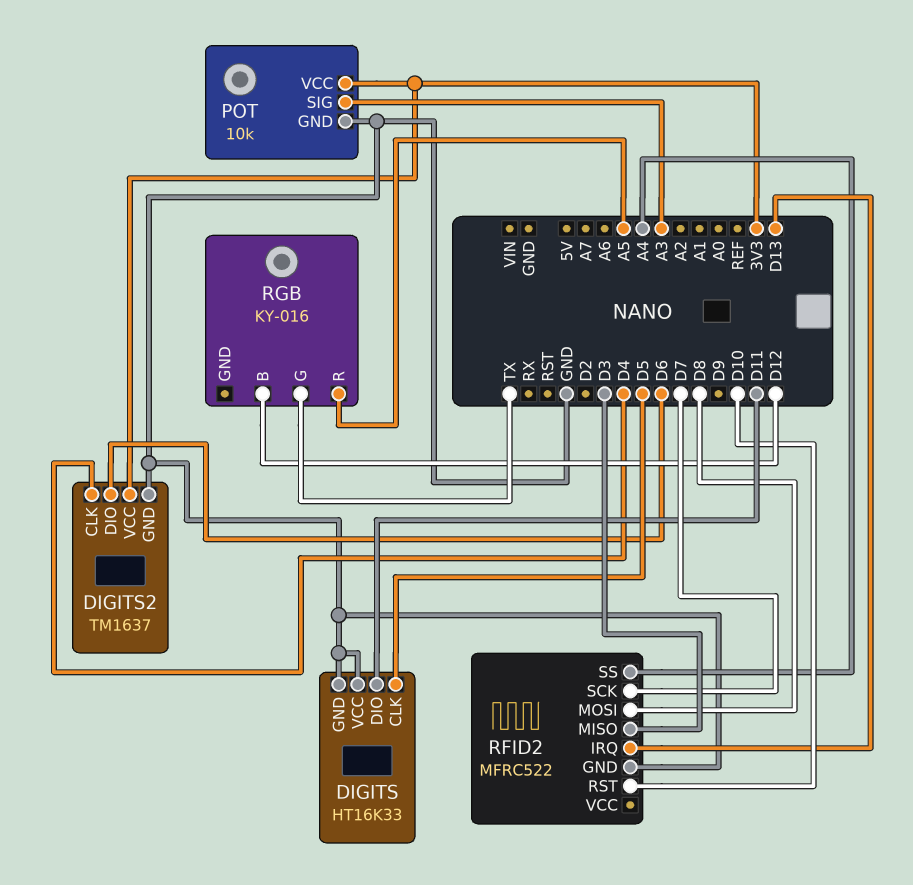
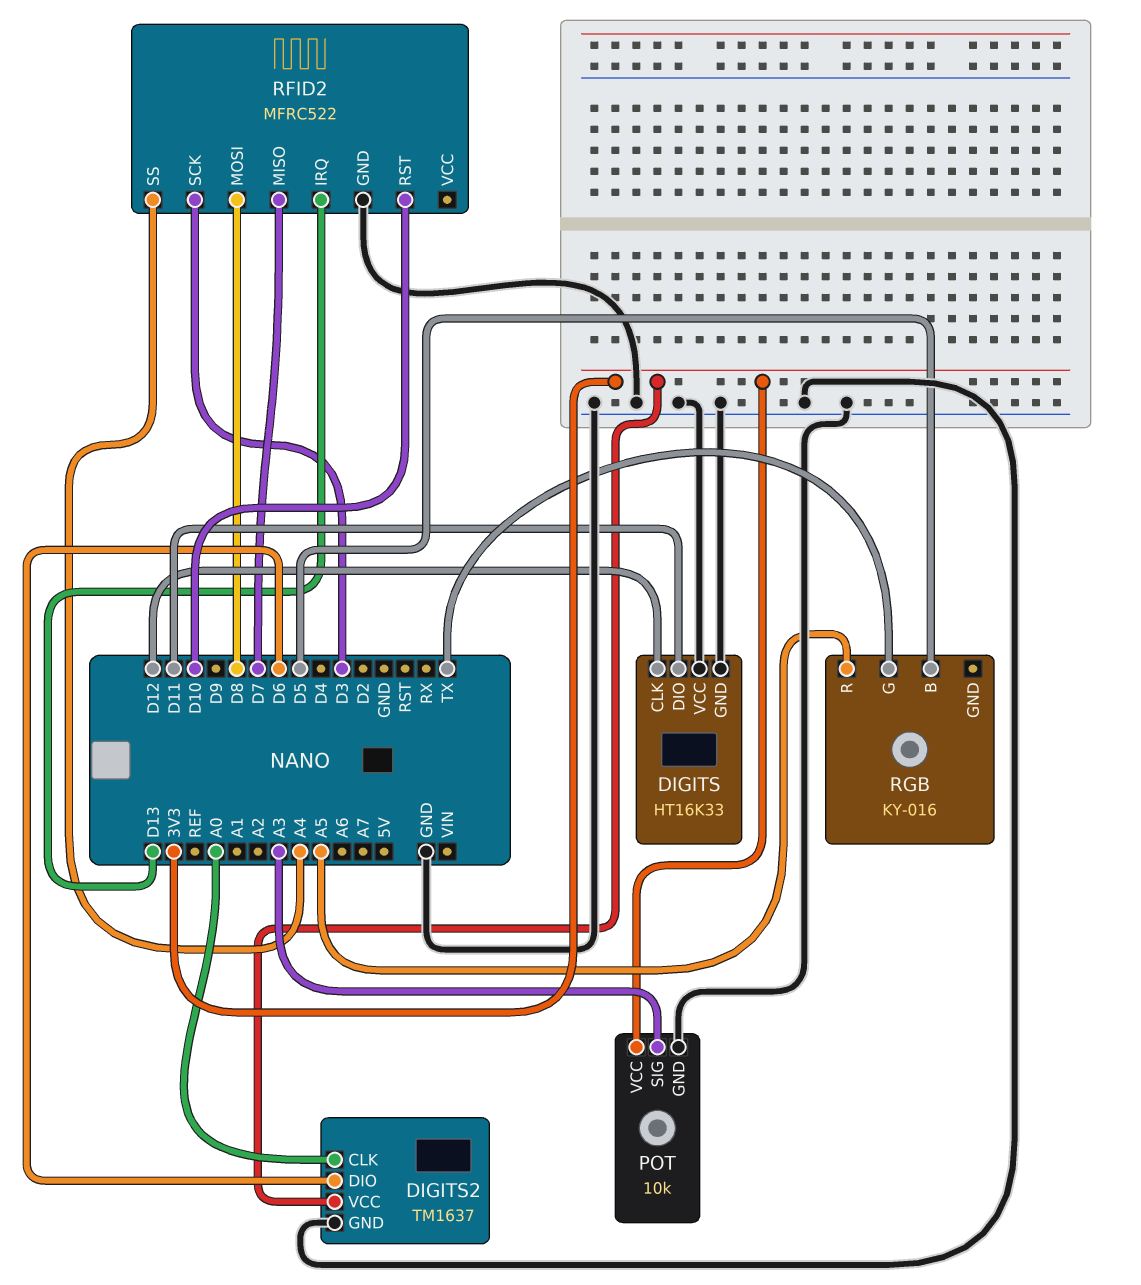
DIGITS pin CLK: D5 -> D12
DIGITS2 pin CLK: D4 -> A0
RFID2 pin MISO: D3 -> D7
RFID2 pin SCK: D7 -> D3
RGB pin B: D12 -> D5

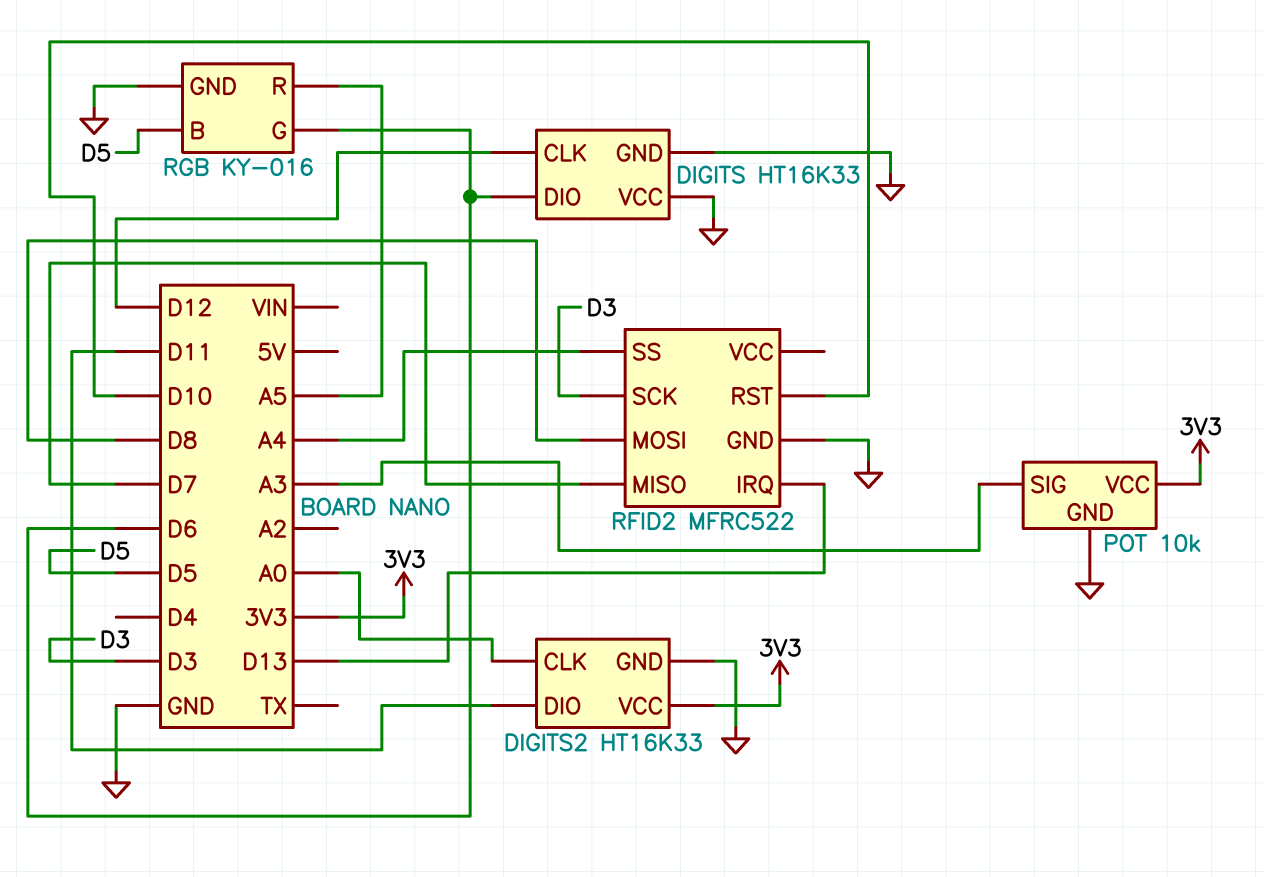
DIGITS pin DIO: D11 -> D6
DIGITS2: TM1637 -> HT16K33
DIGITS2 pin DIO: D6 -> D11
RGB pin G: TX -> D6
RGB pin GND: none -> GND

